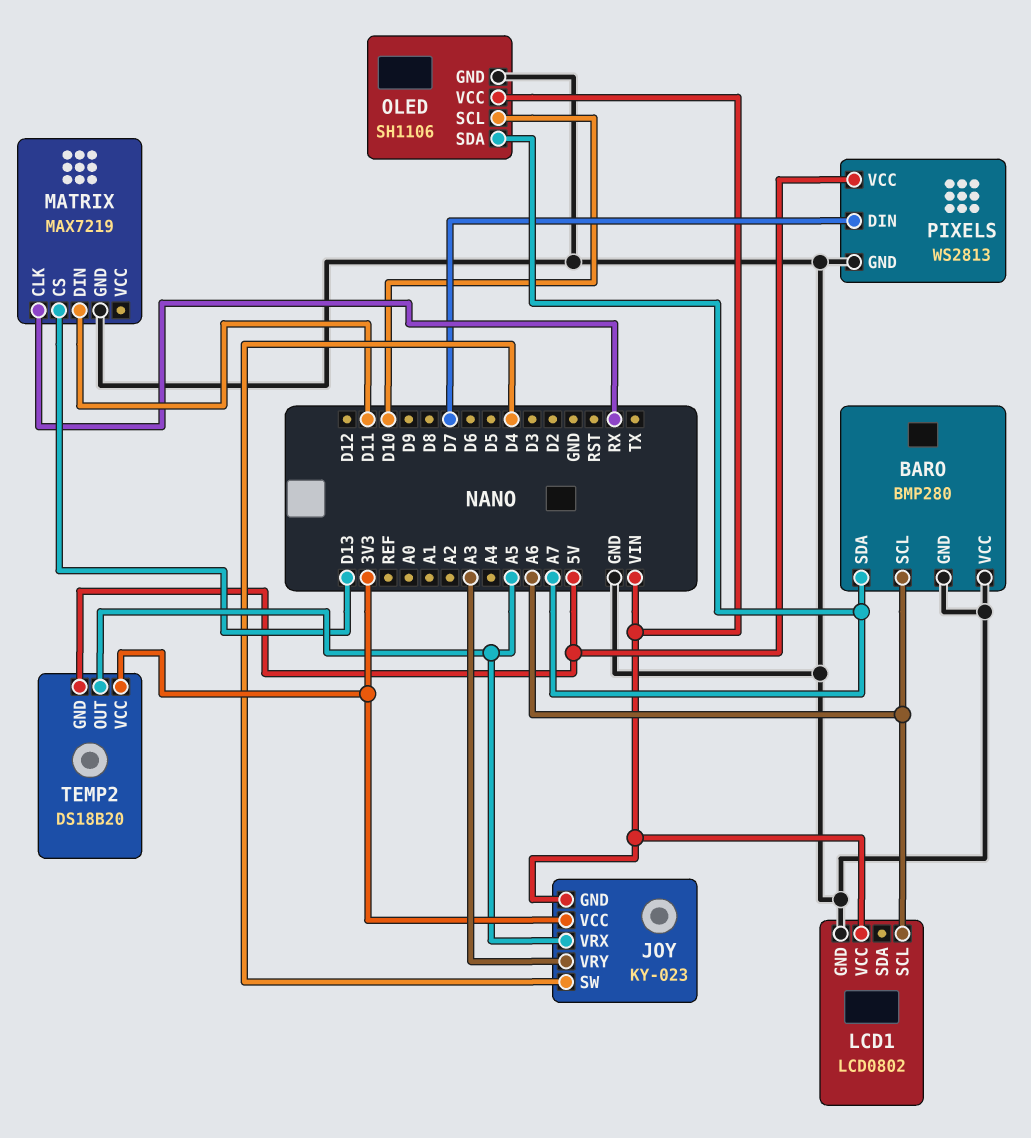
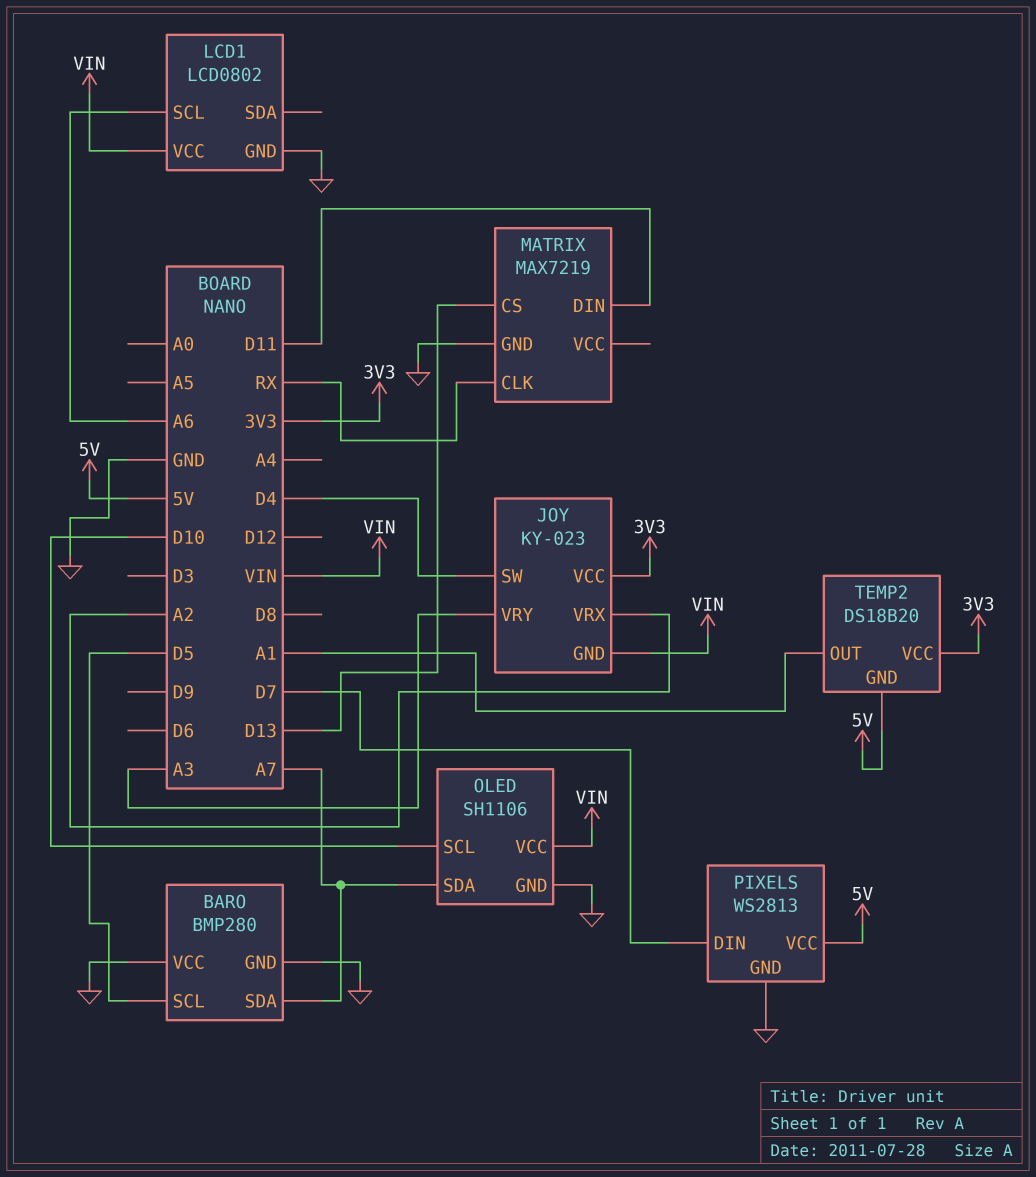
BARO pin SCL: A6 -> D5
JOY pin VRX: A5 -> A2
TEMP2 pin OUT: A5 -> A1

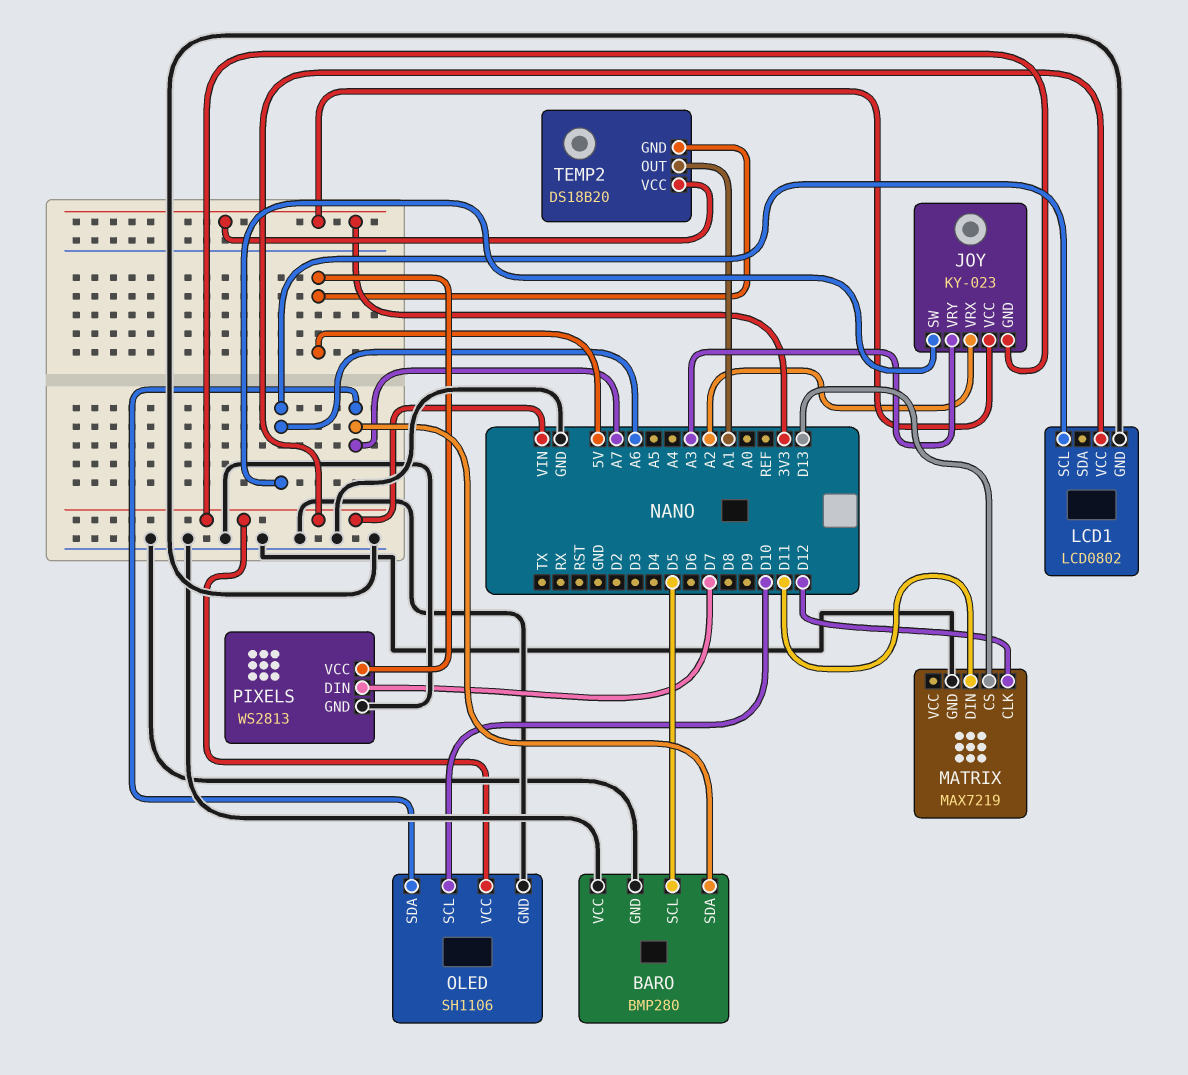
JOY pin SW: D4 -> A6
MATRIX pin CLK: RX -> D12

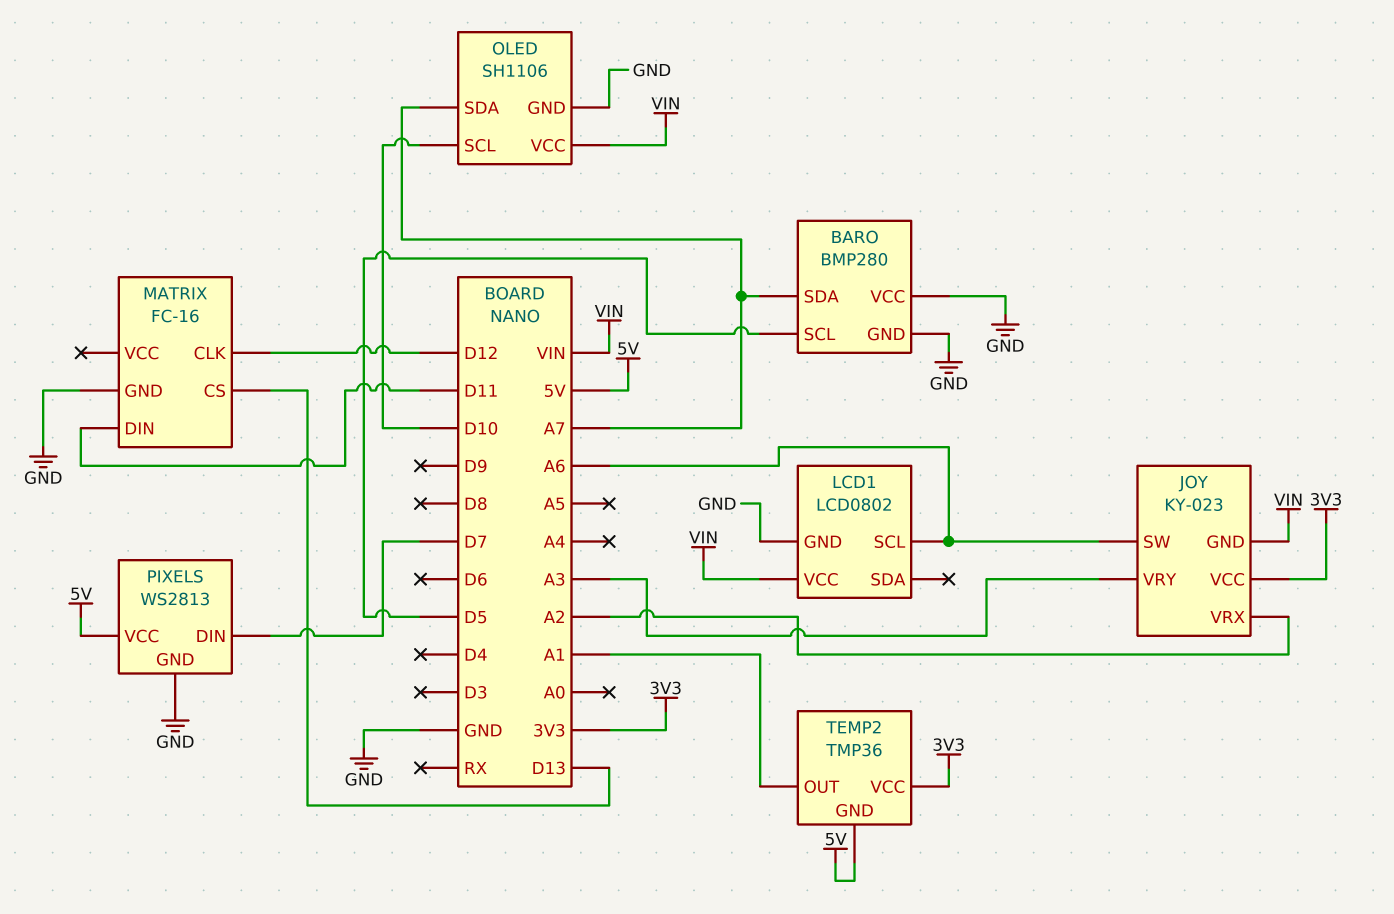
MATRIX: MAX7219 -> FC-16
TEMP2: DS18B20 -> TMP36

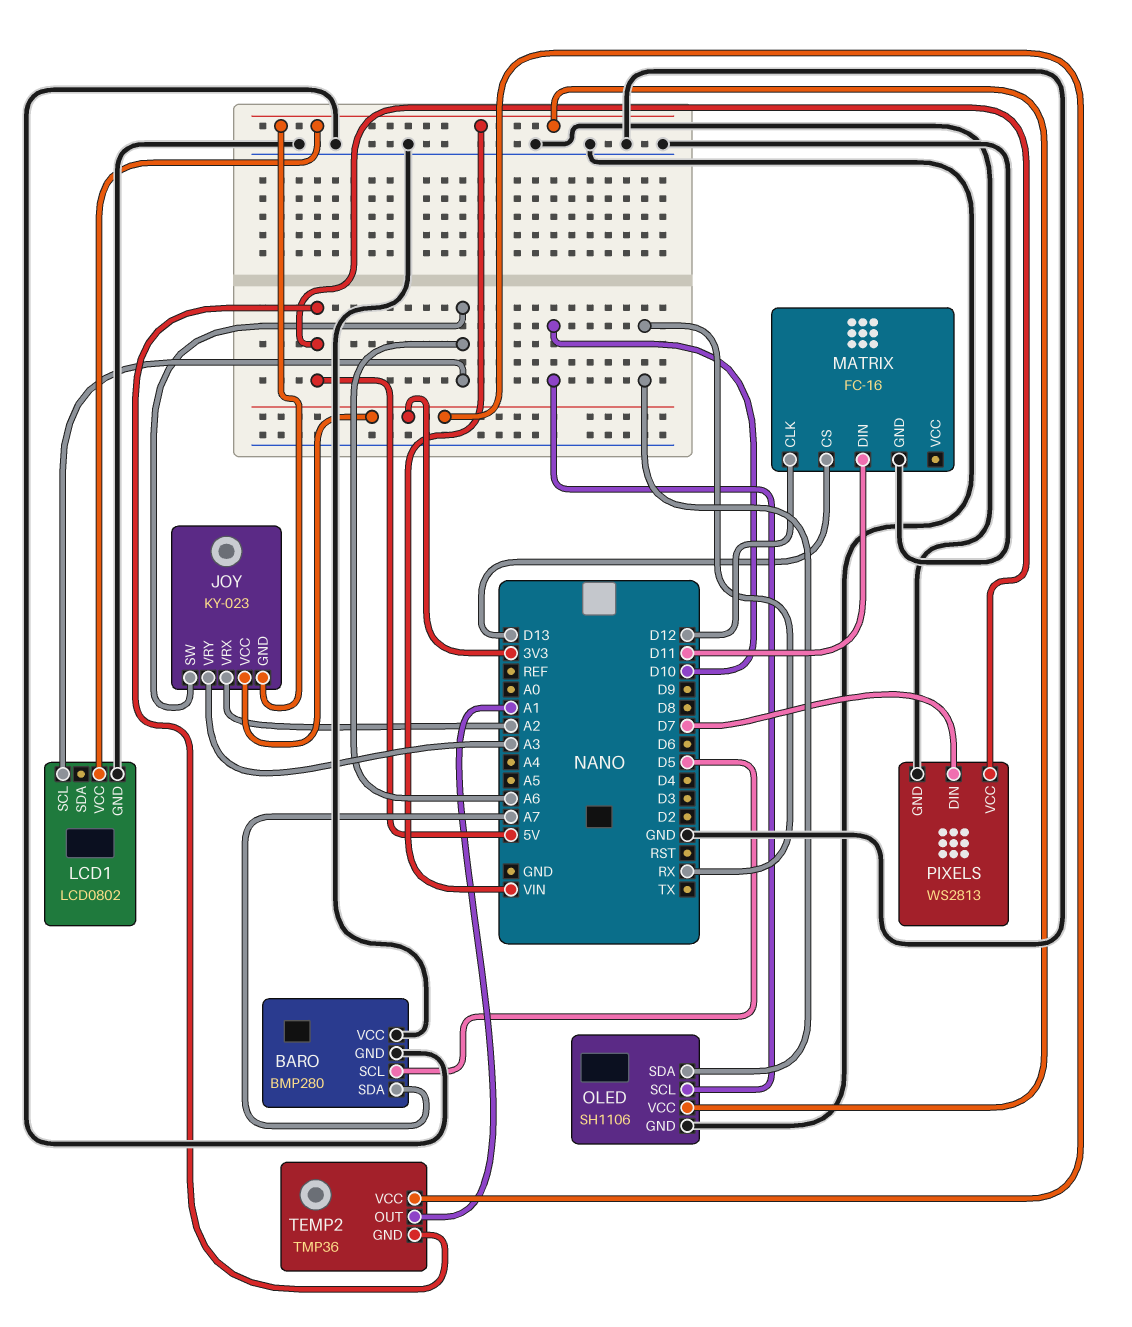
OLED pin SDA: A7 -> RX

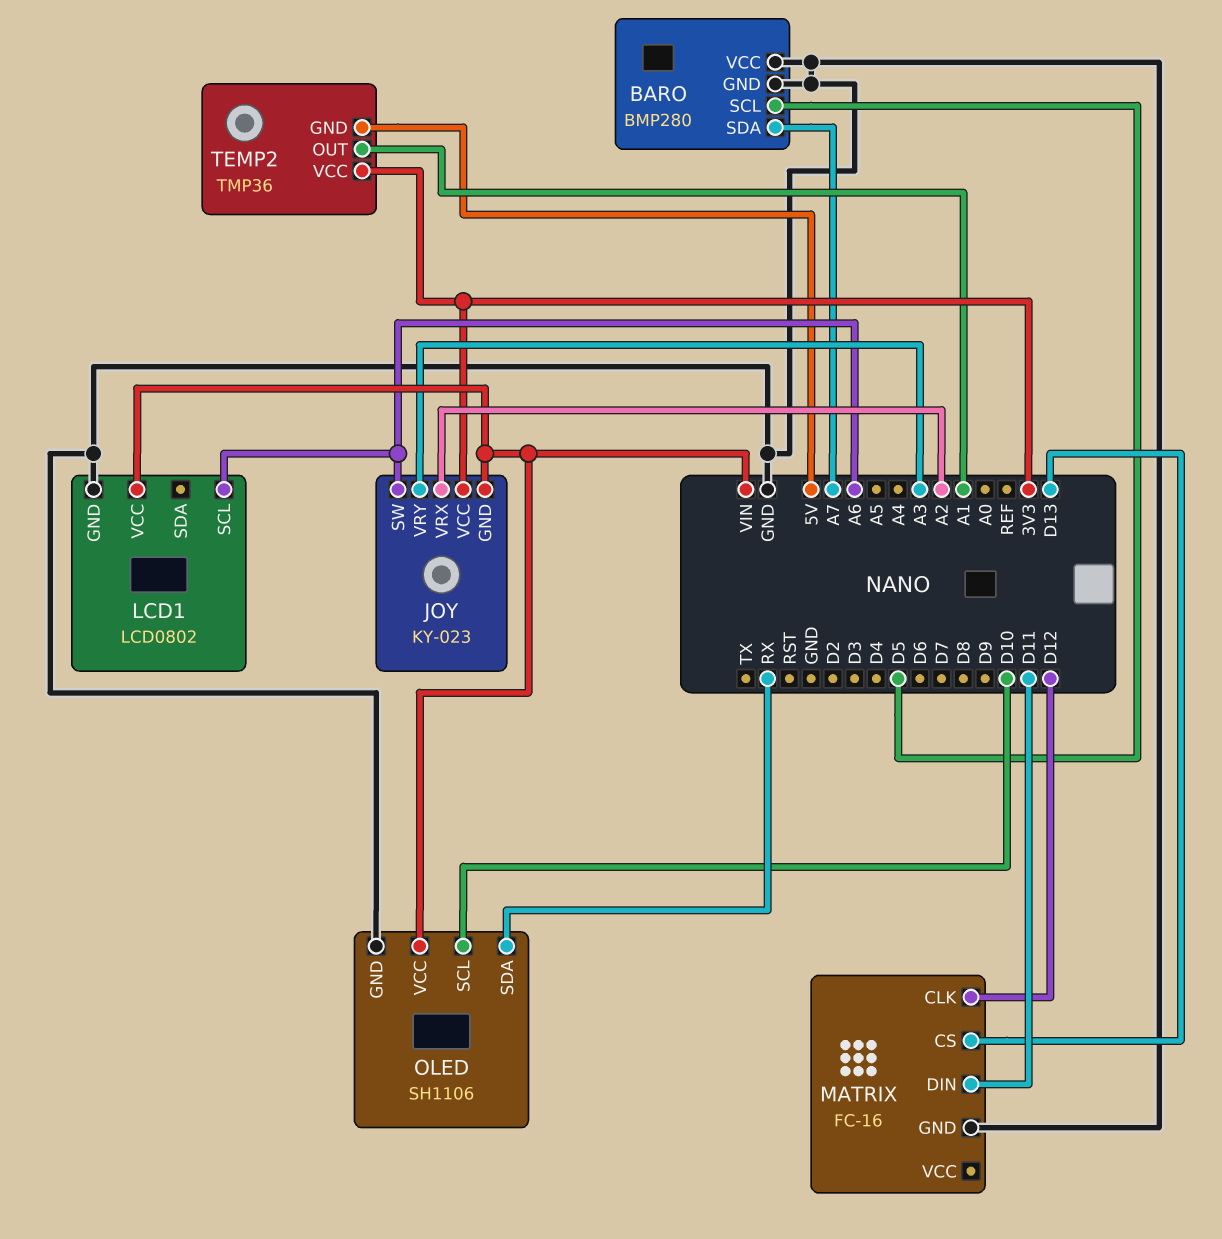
PIXELS: WS2813 -> none
PIXELS pin DIN: D7 -> none
PIXELS pin GND: GND -> none
PIXELS pin VCC: 5V -> none

